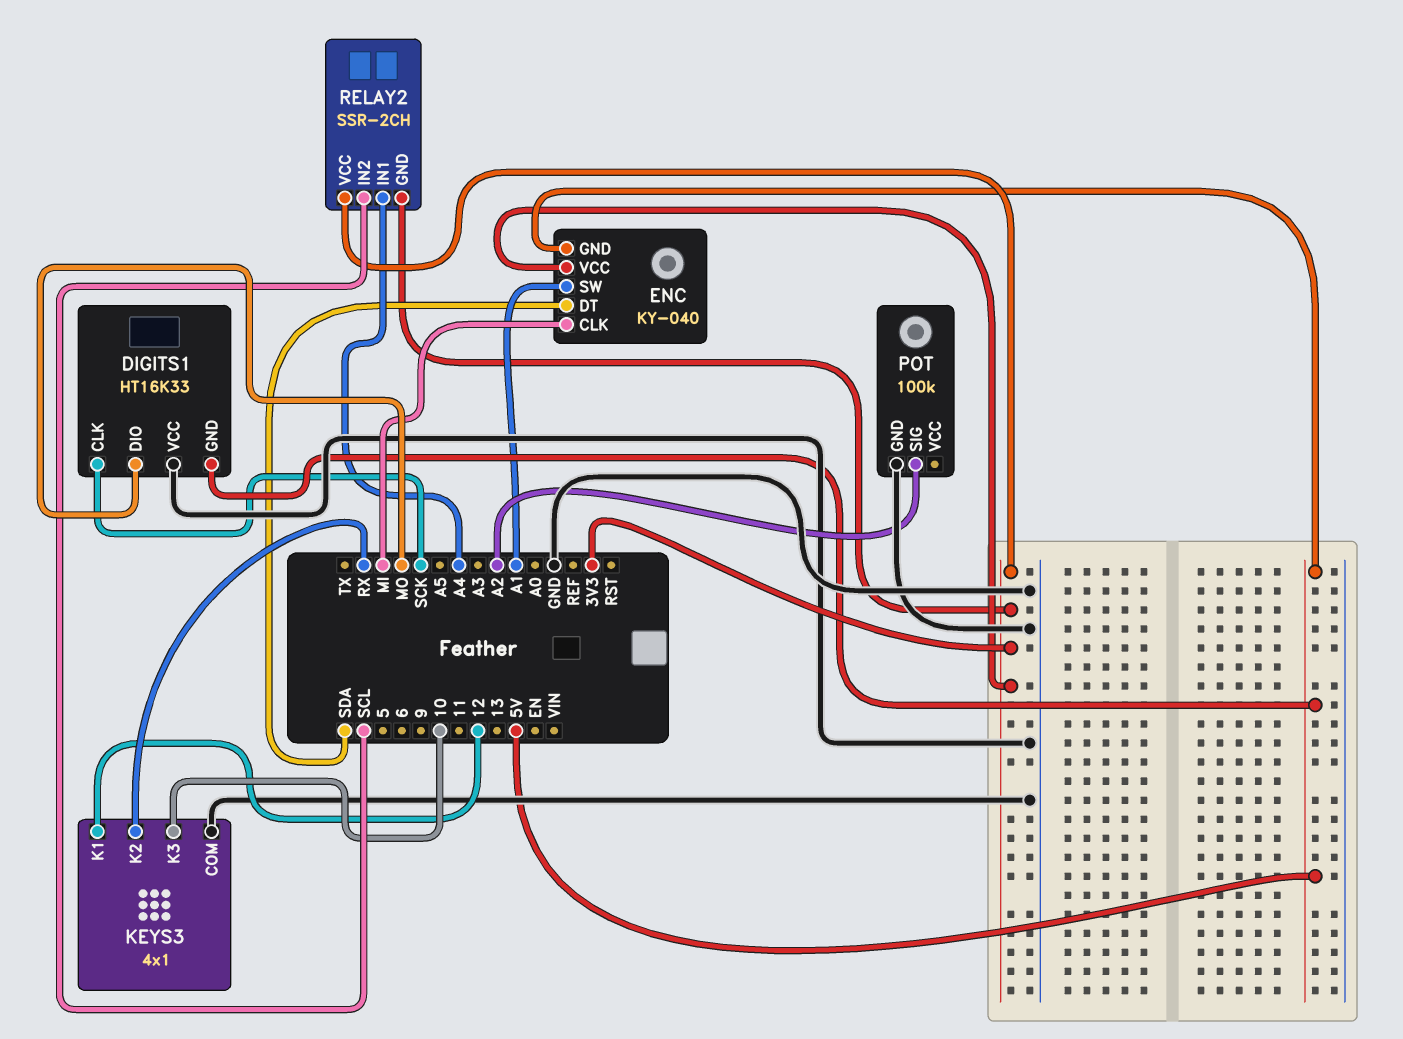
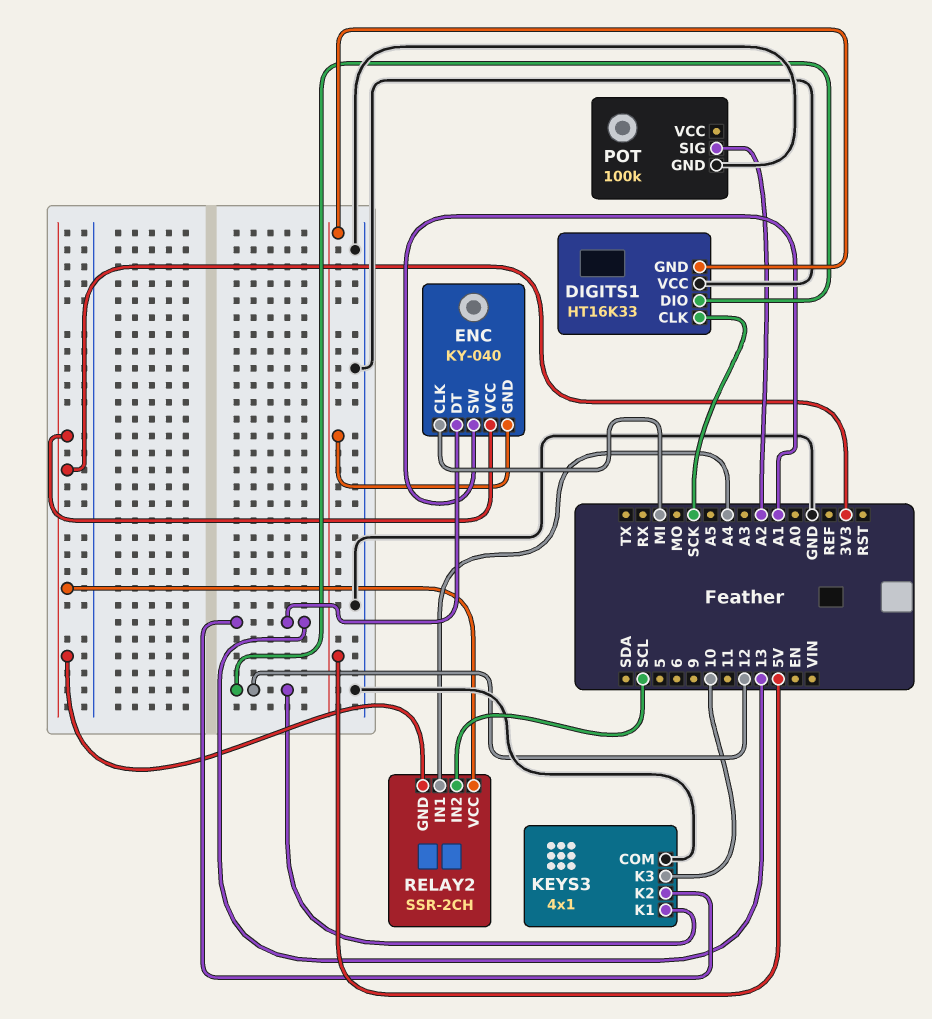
DIGITS1 pin DIO: MO -> 12
ENC pin DT: SDA -> 13
KEYS3 pin K2: RX -> 13

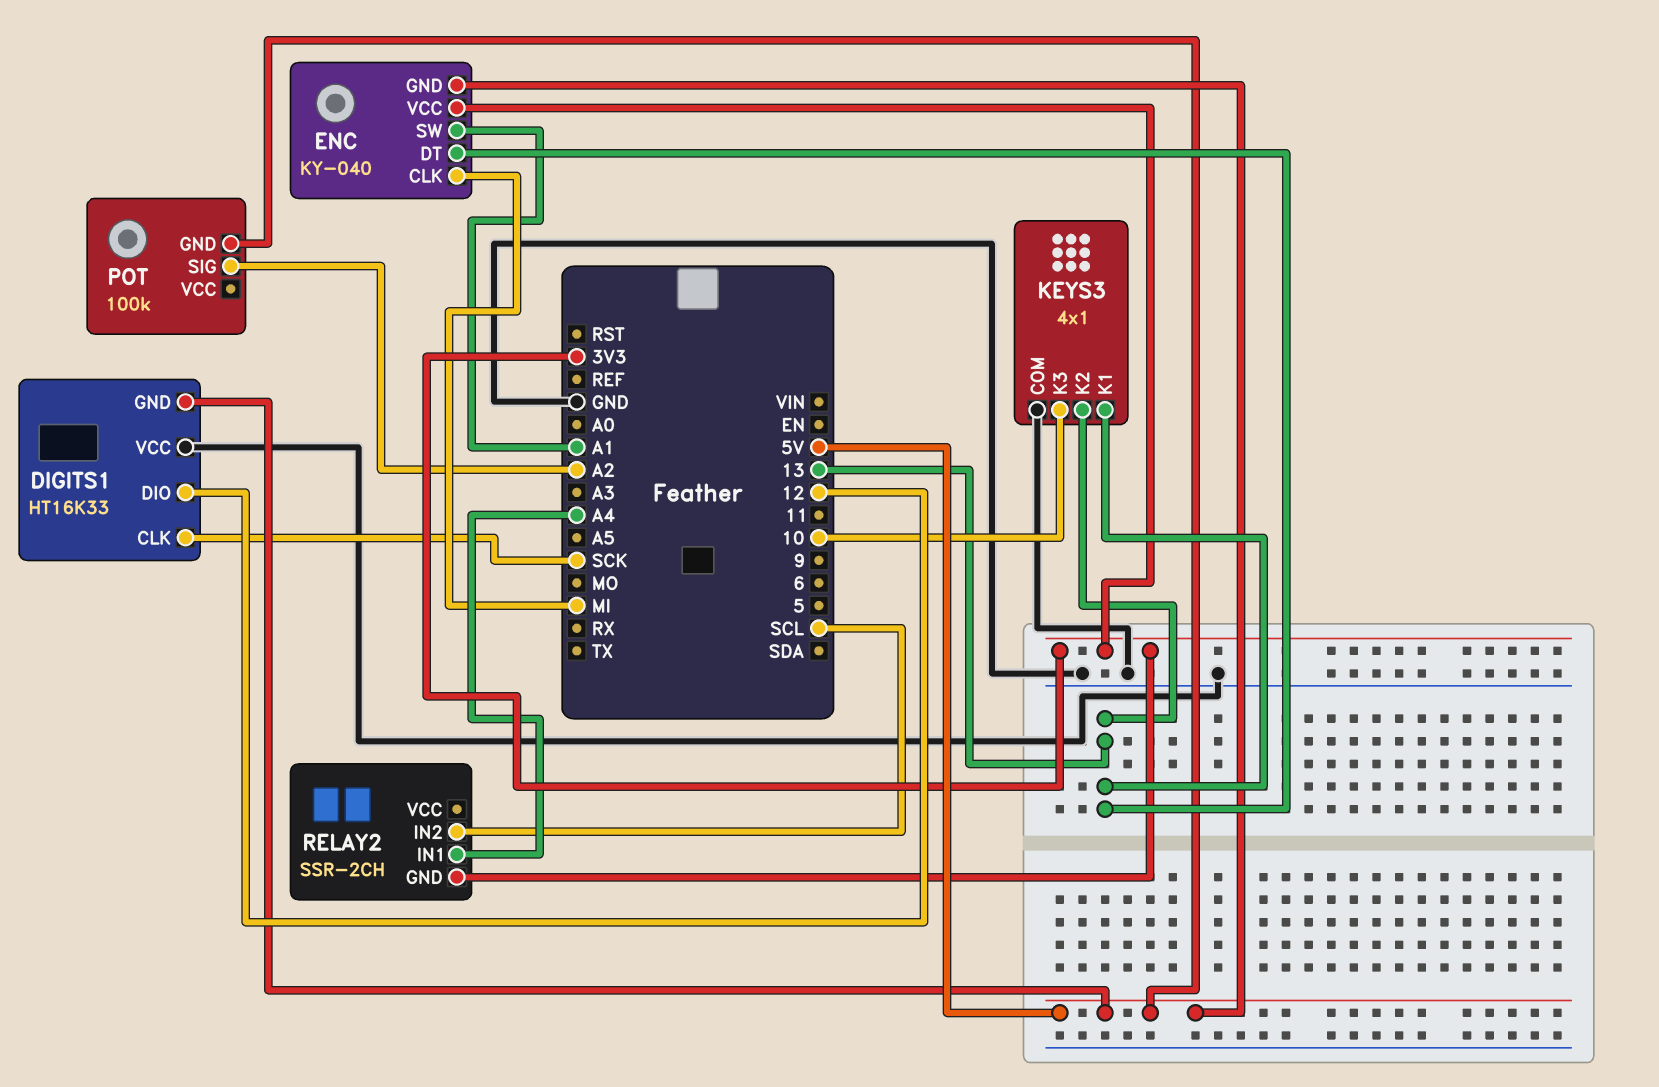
KEYS3 pin K1: 12 -> 13
POT pin GND: GND -> 5V
RELAY2 pin VCC: 3V3 -> none

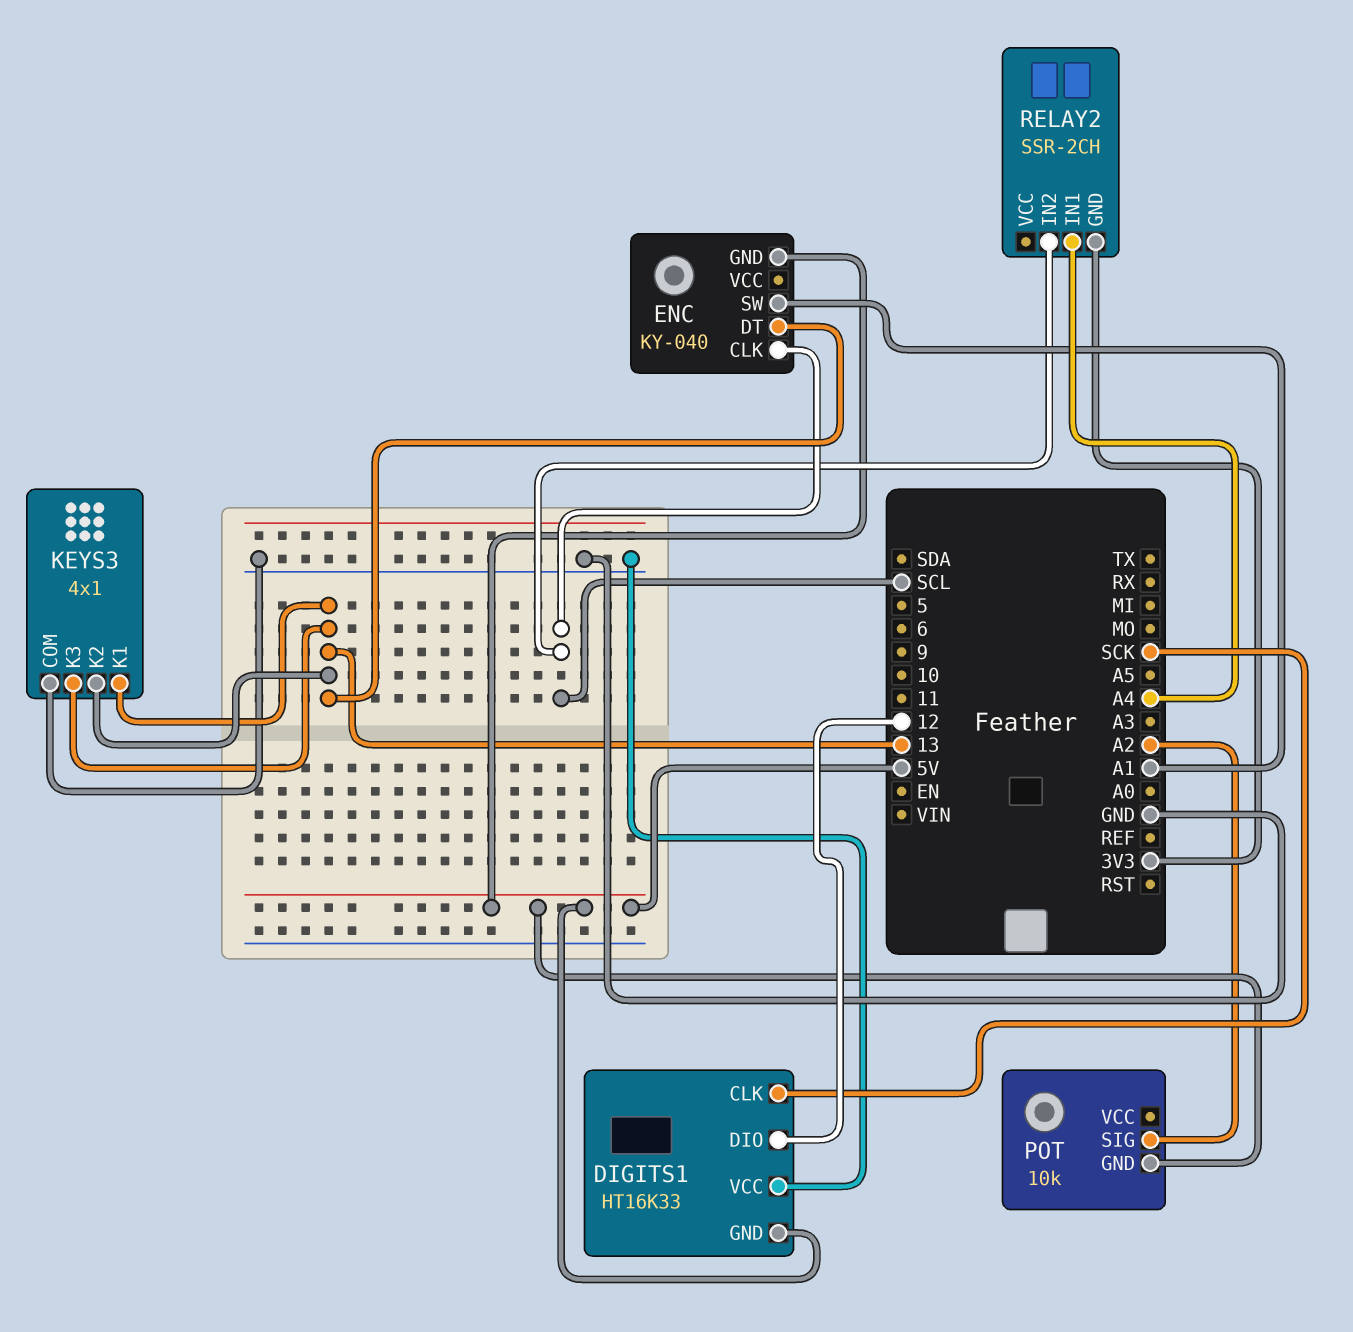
ENC pin CLK: MI -> SCL
ENC pin VCC: 3V3 -> none
KEYS3 pin K3: 10 -> 13
POT: 100k -> 10k

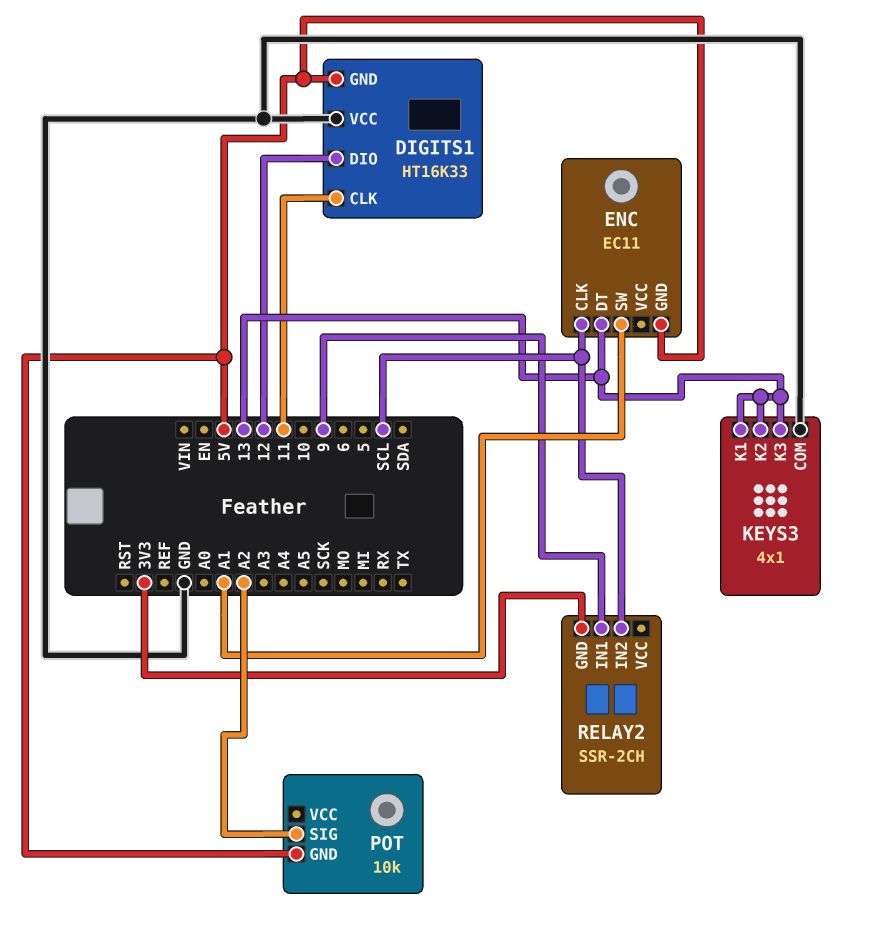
DIGITS1 pin CLK: SCK -> 11
ENC: KY-040 -> EC11
RELAY2 pin IN1: A4 -> 9

